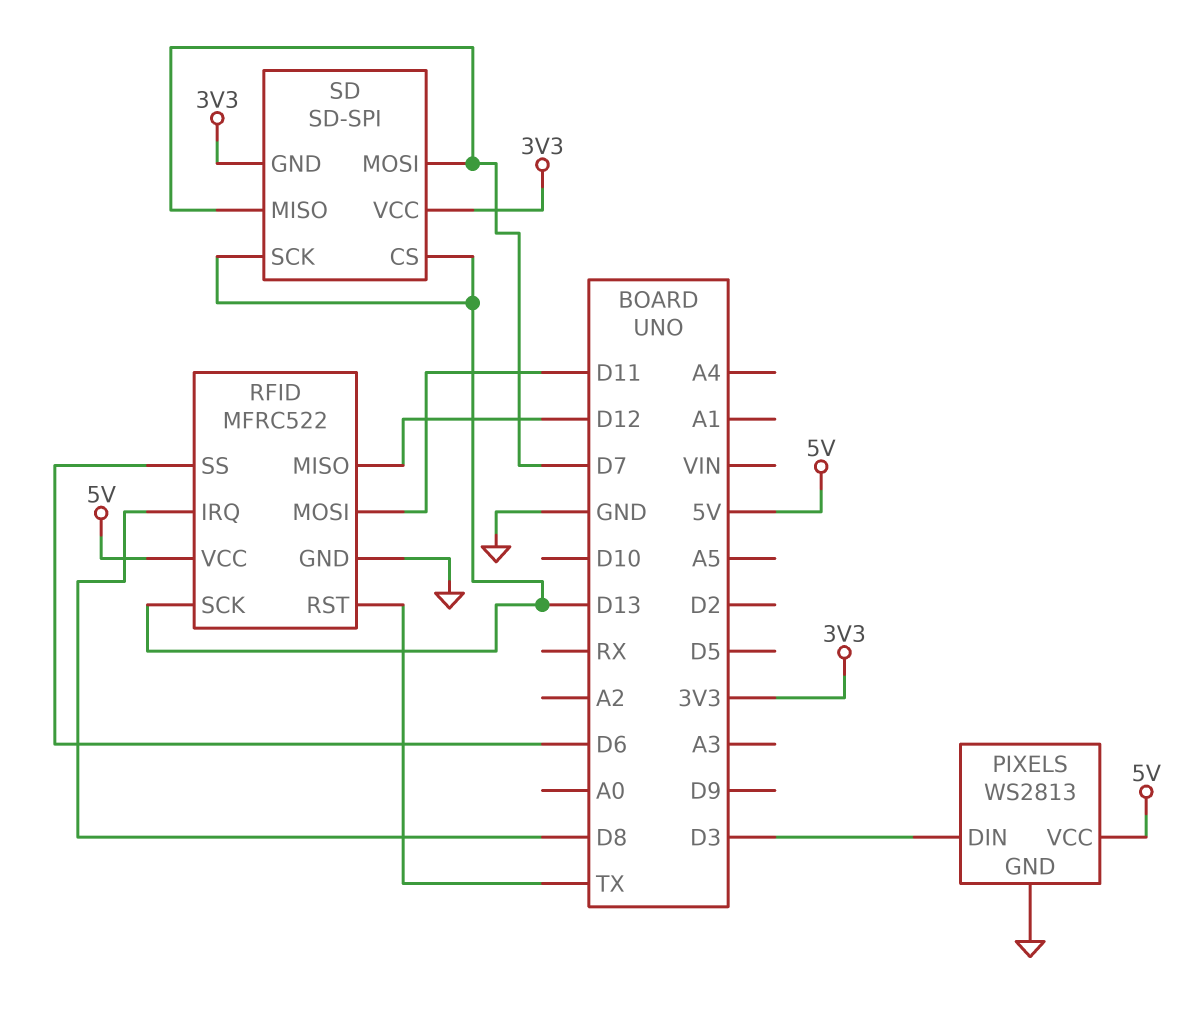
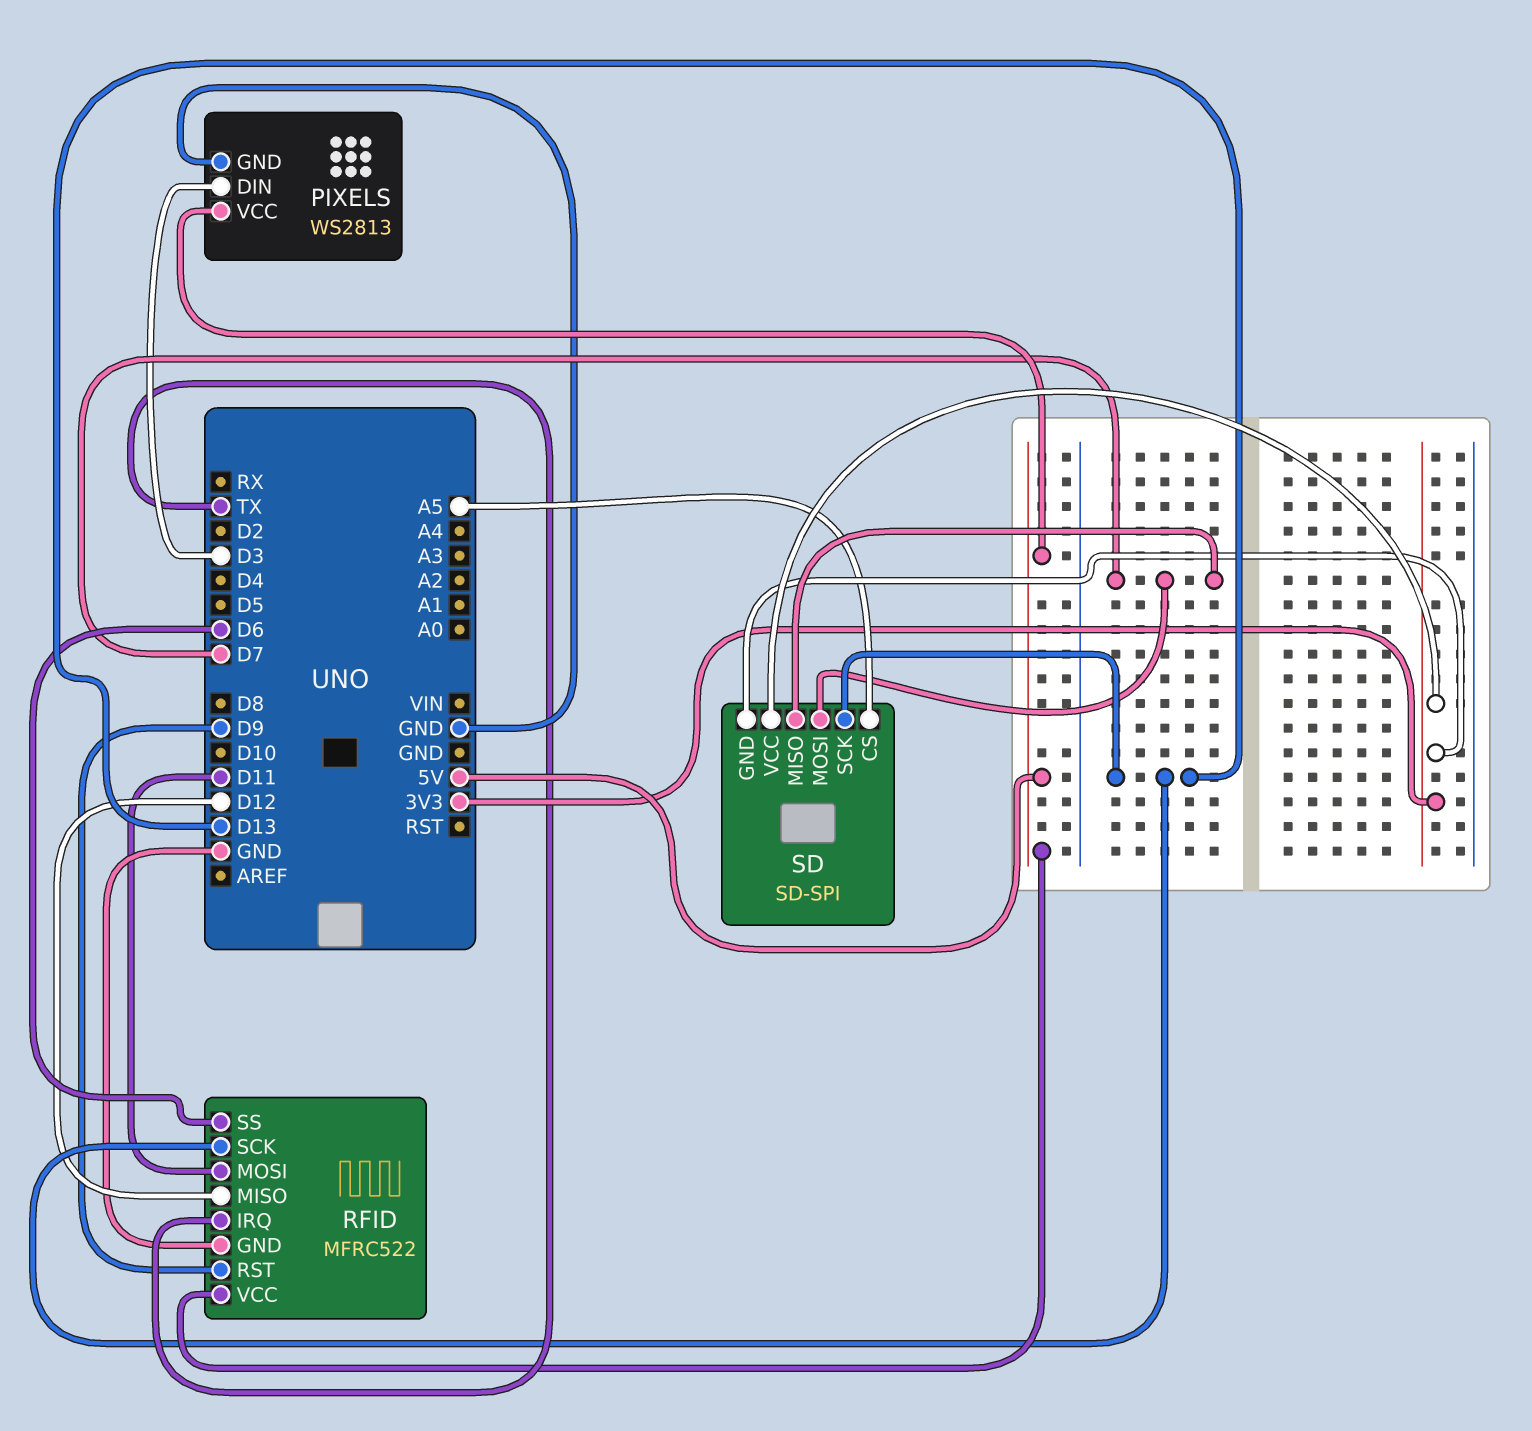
RFID pin IRQ: D8 -> TX
RFID pin RST: TX -> D9
SD pin CS: D13 -> A5

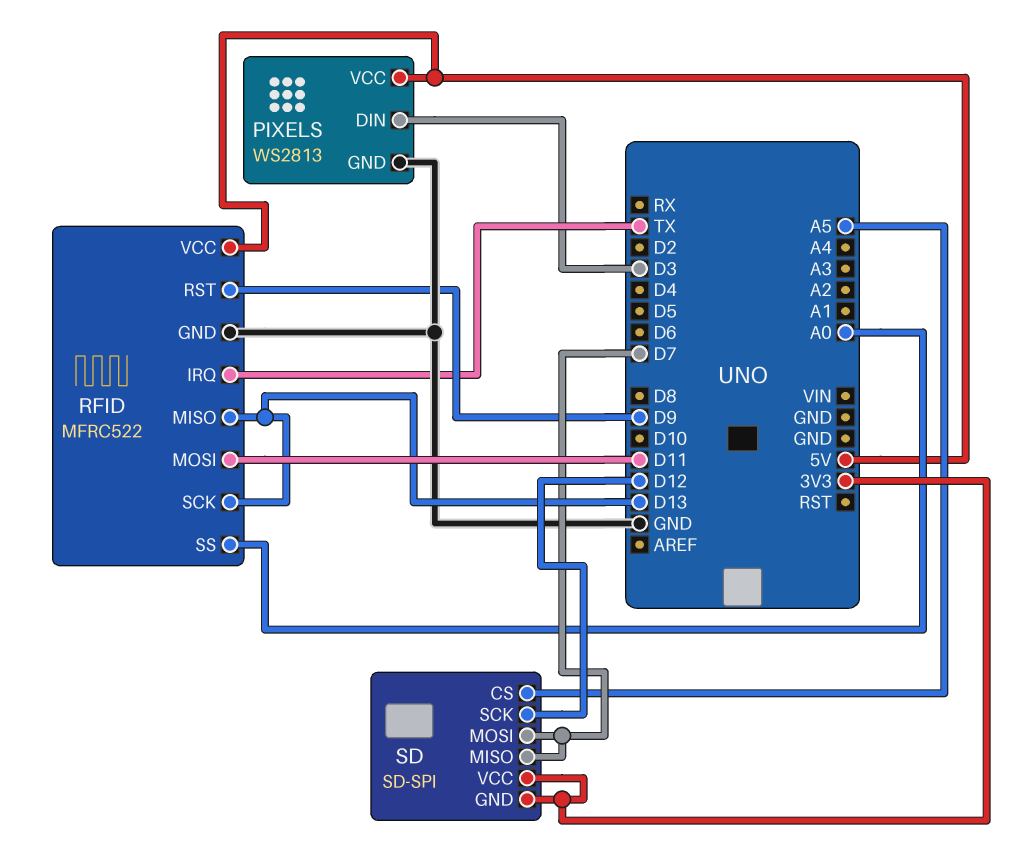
RFID pin MISO: D12 -> D13
RFID pin SS: D6 -> A0
SD pin SCK: D13 -> D12

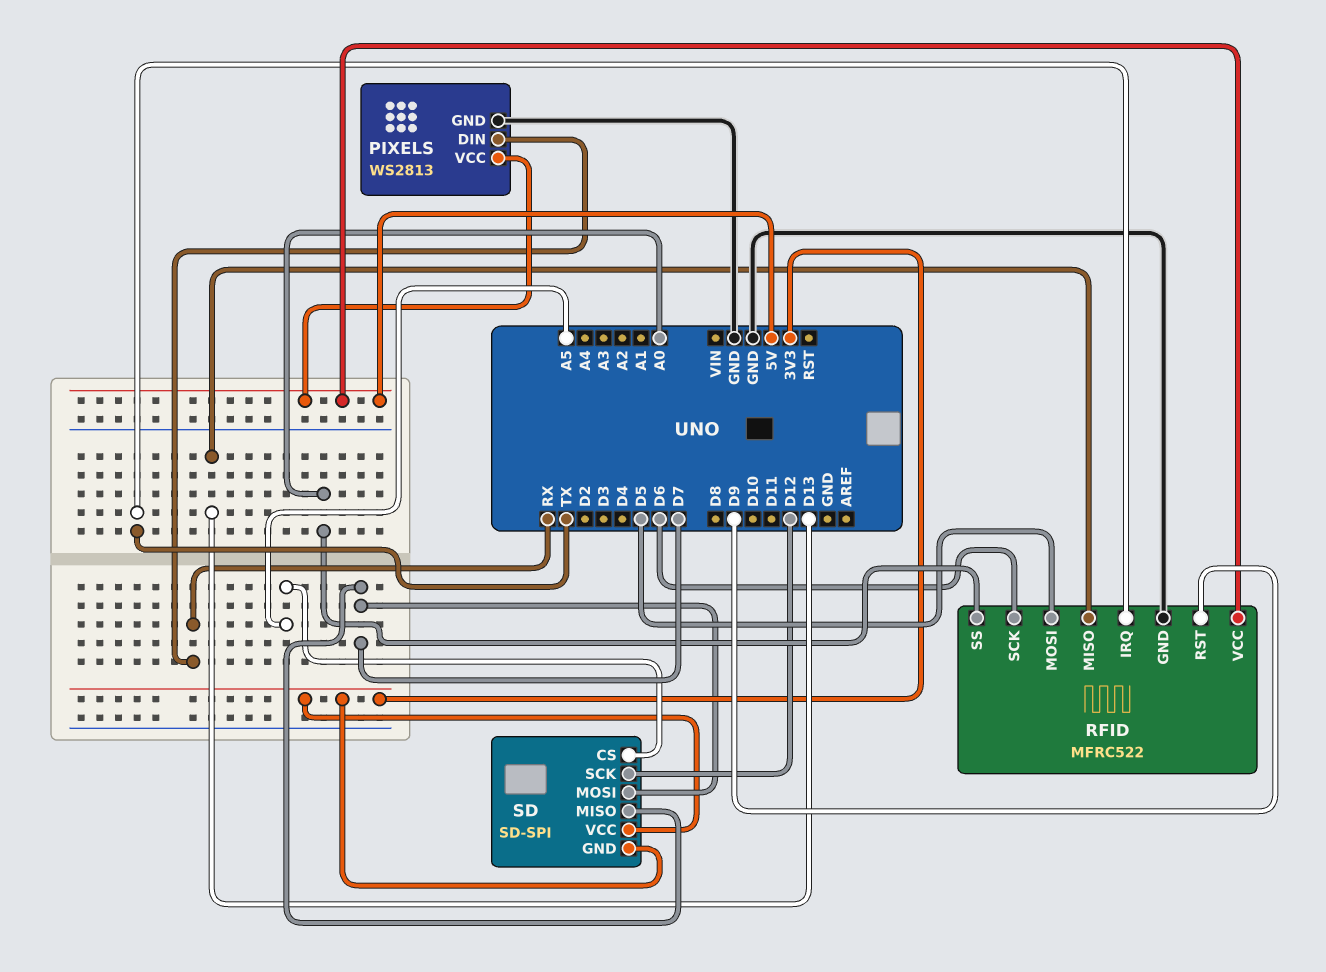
PIXELS pin DIN: D3 -> RX
RFID pin MOSI: D11 -> D5
RFID pin SCK: D13 -> D6

